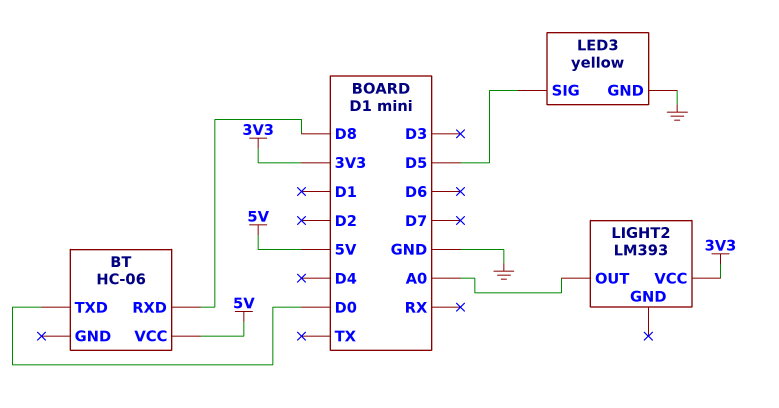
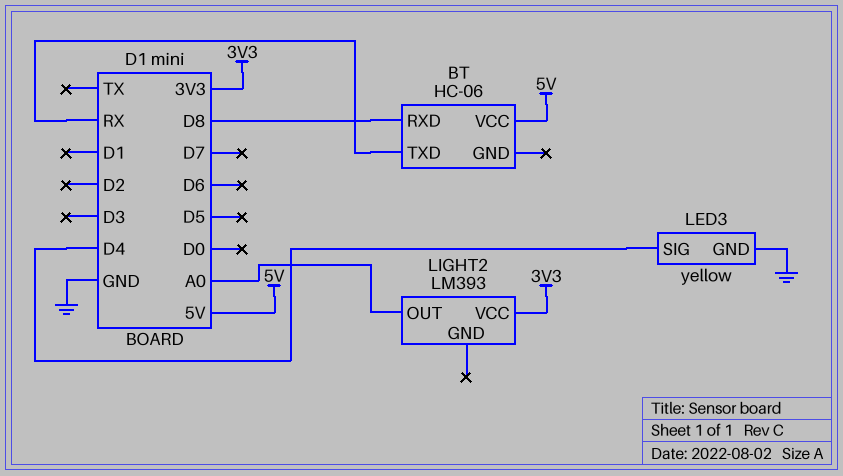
BT pin TXD: D0 -> RX
LED3 pin SIG: D5 -> D4

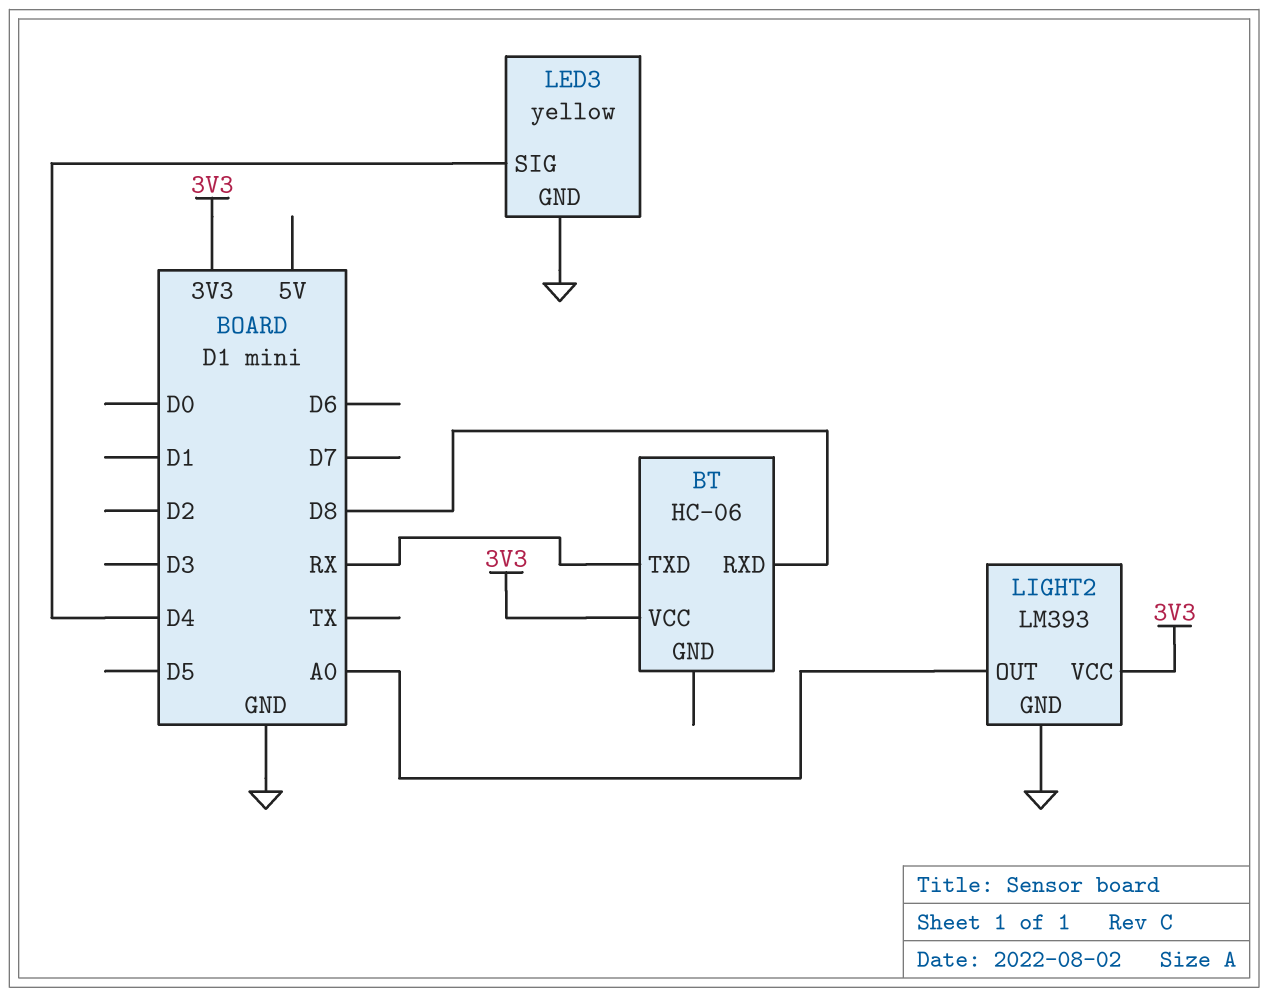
BT pin VCC: 5V -> 3V3
LIGHT2 pin GND: none -> GND

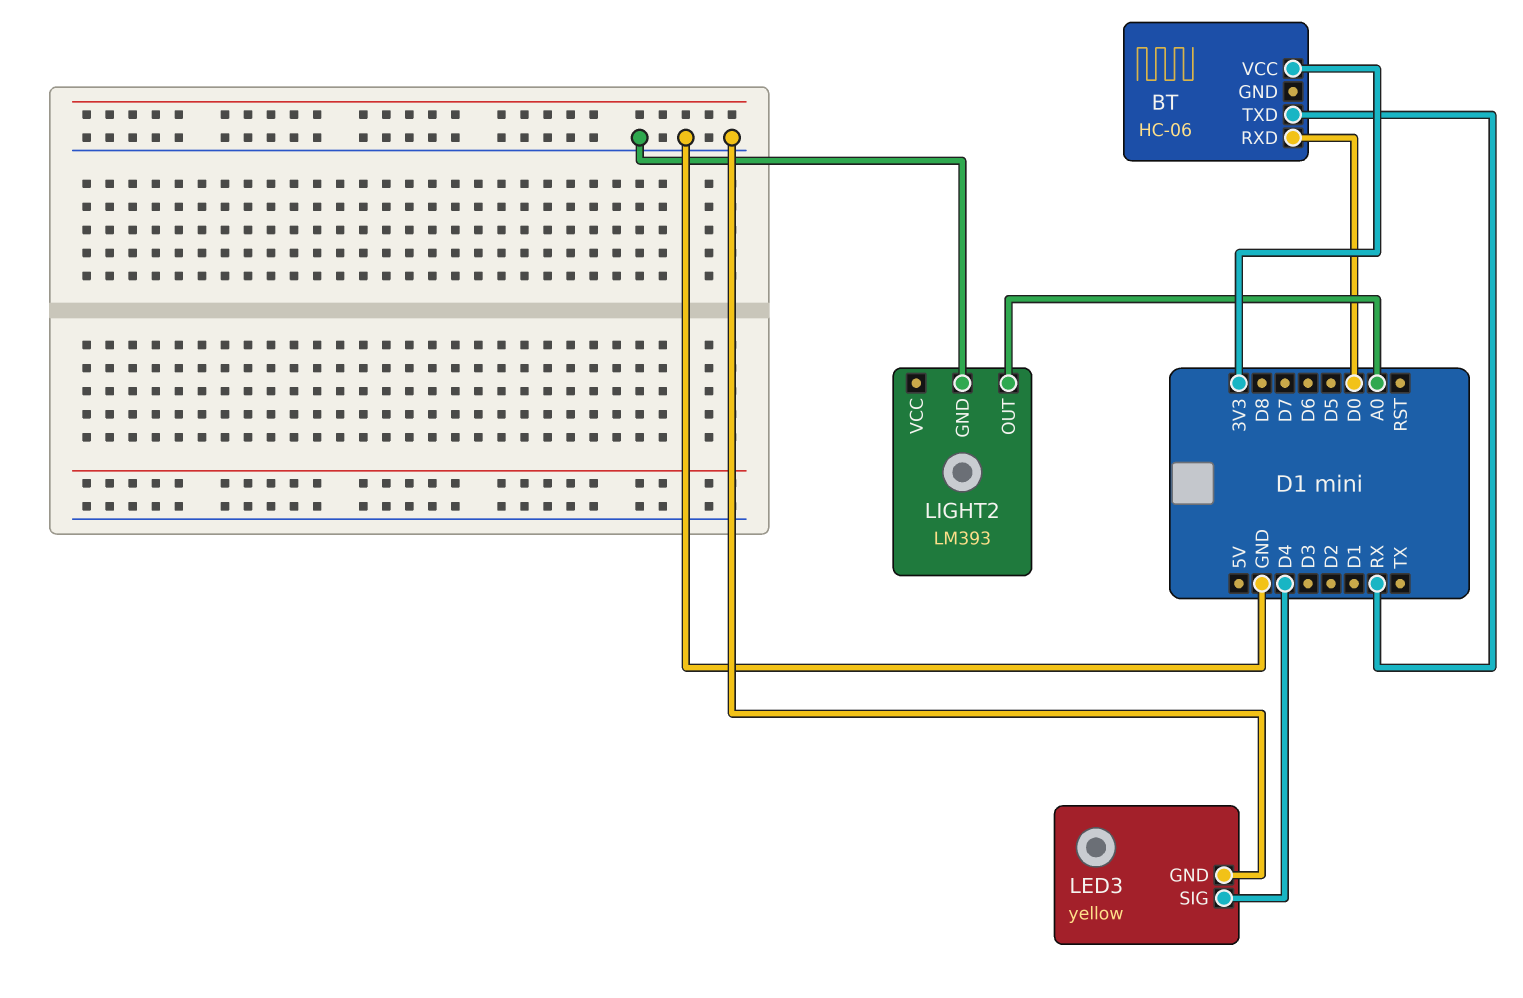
BT pin RXD: D8 -> D0
LIGHT2 pin VCC: 3V3 -> none

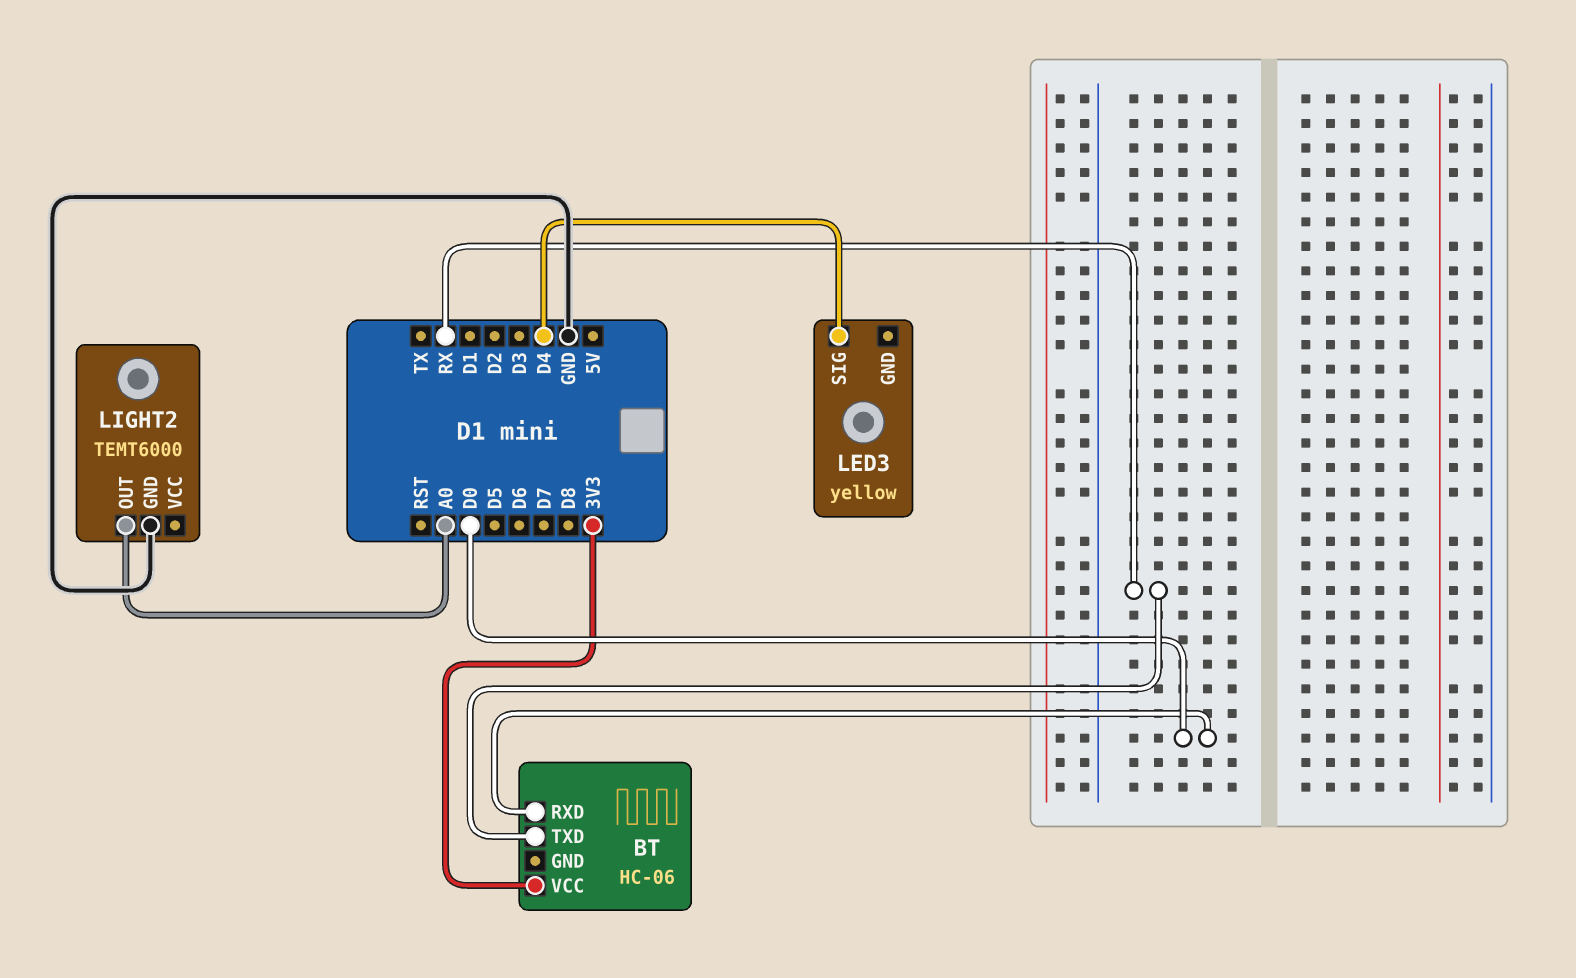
LED3 pin GND: GND -> none
LIGHT2: LM393 -> TEMT6000

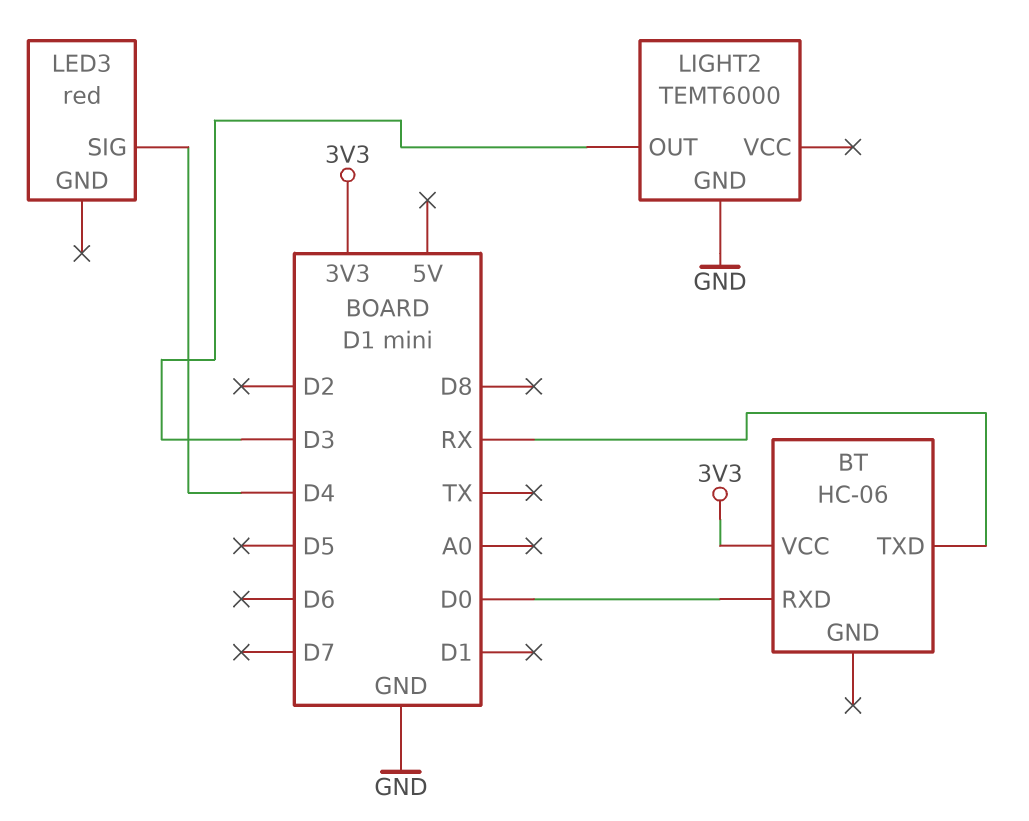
LED3: yellow -> red
LIGHT2 pin OUT: A0 -> D3

